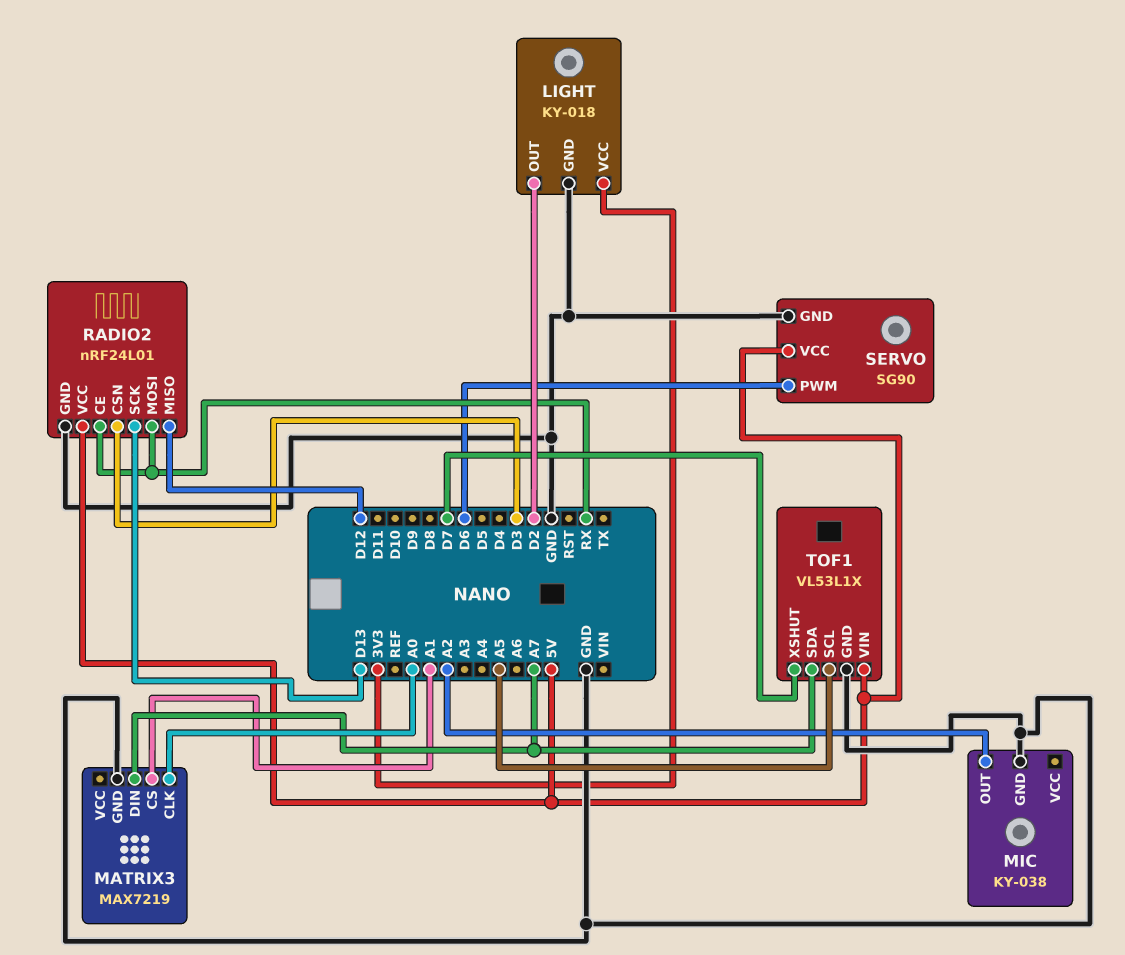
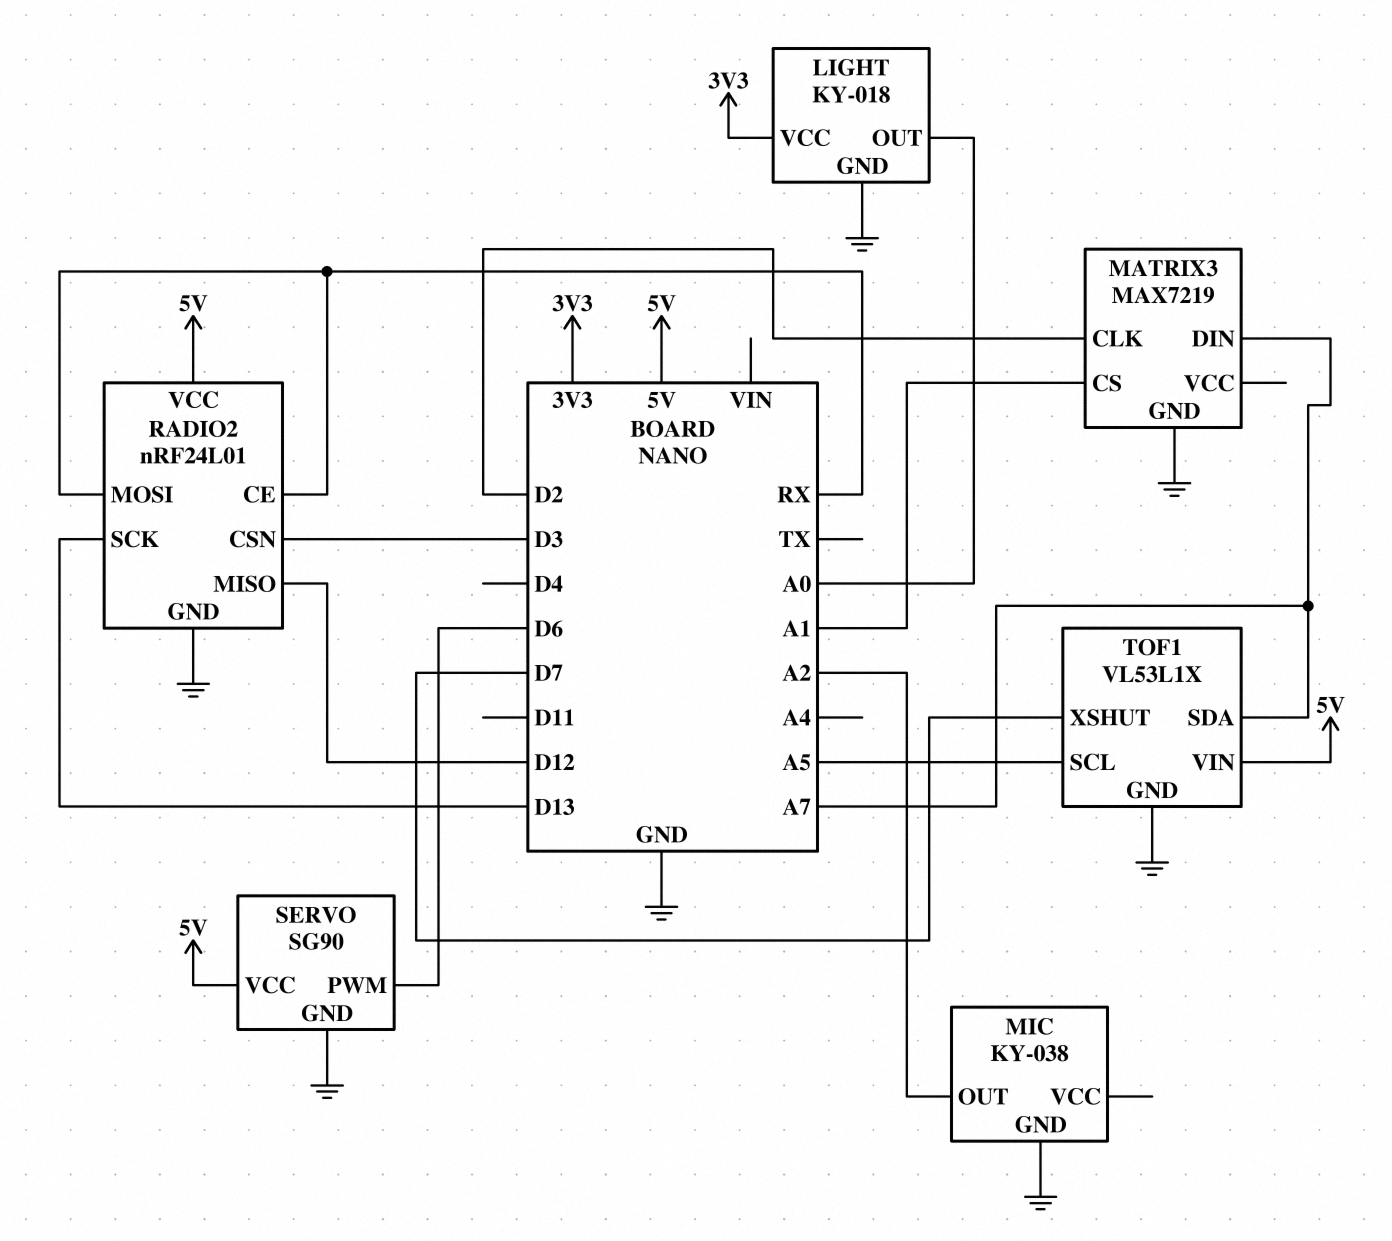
LIGHT pin OUT: D2 -> A0
MATRIX3 pin CLK: A0 -> D2

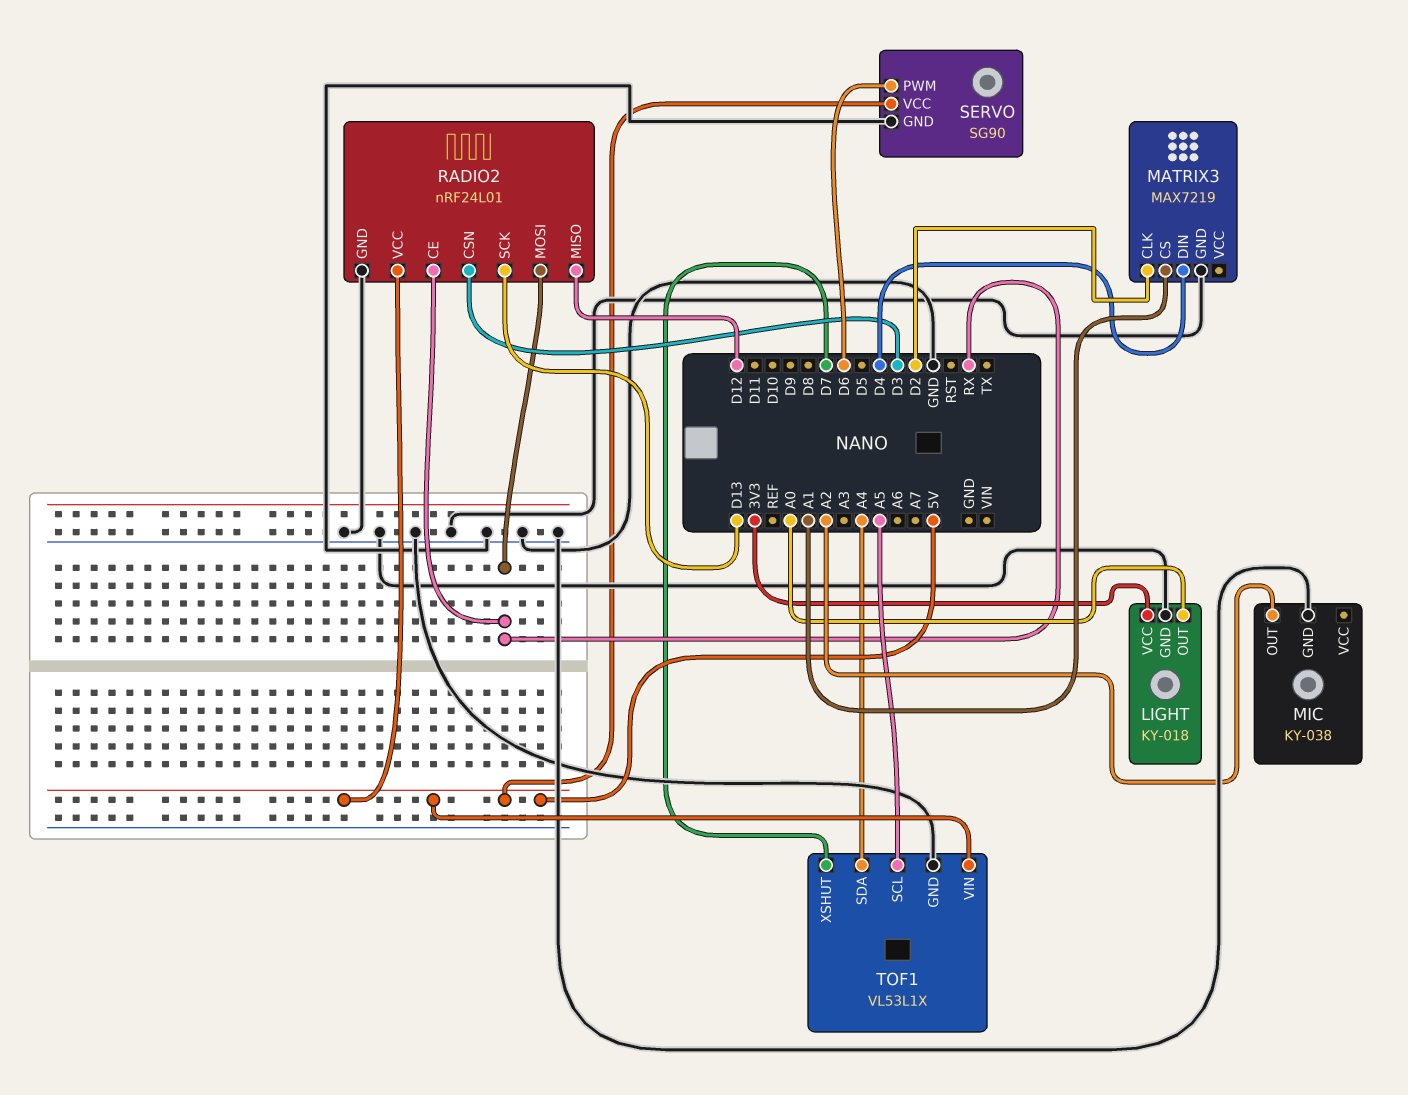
MATRIX3 pin DIN: A7 -> D4
TOF1 pin SDA: A7 -> A4

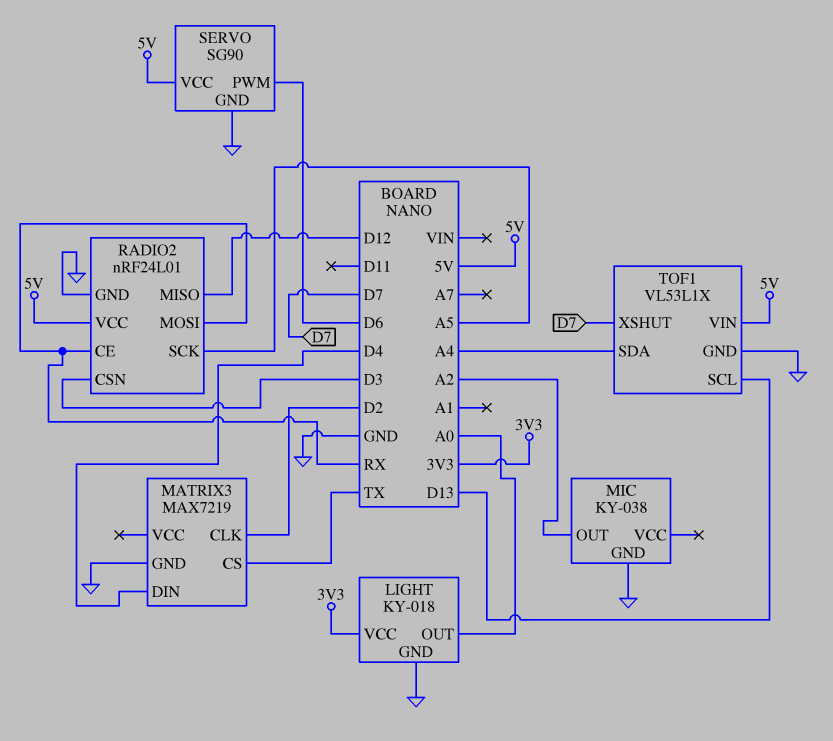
MATRIX3 pin CS: A1 -> TX
RADIO2 pin SCK: D13 -> A5
TOF1 pin SCL: A5 -> D13

